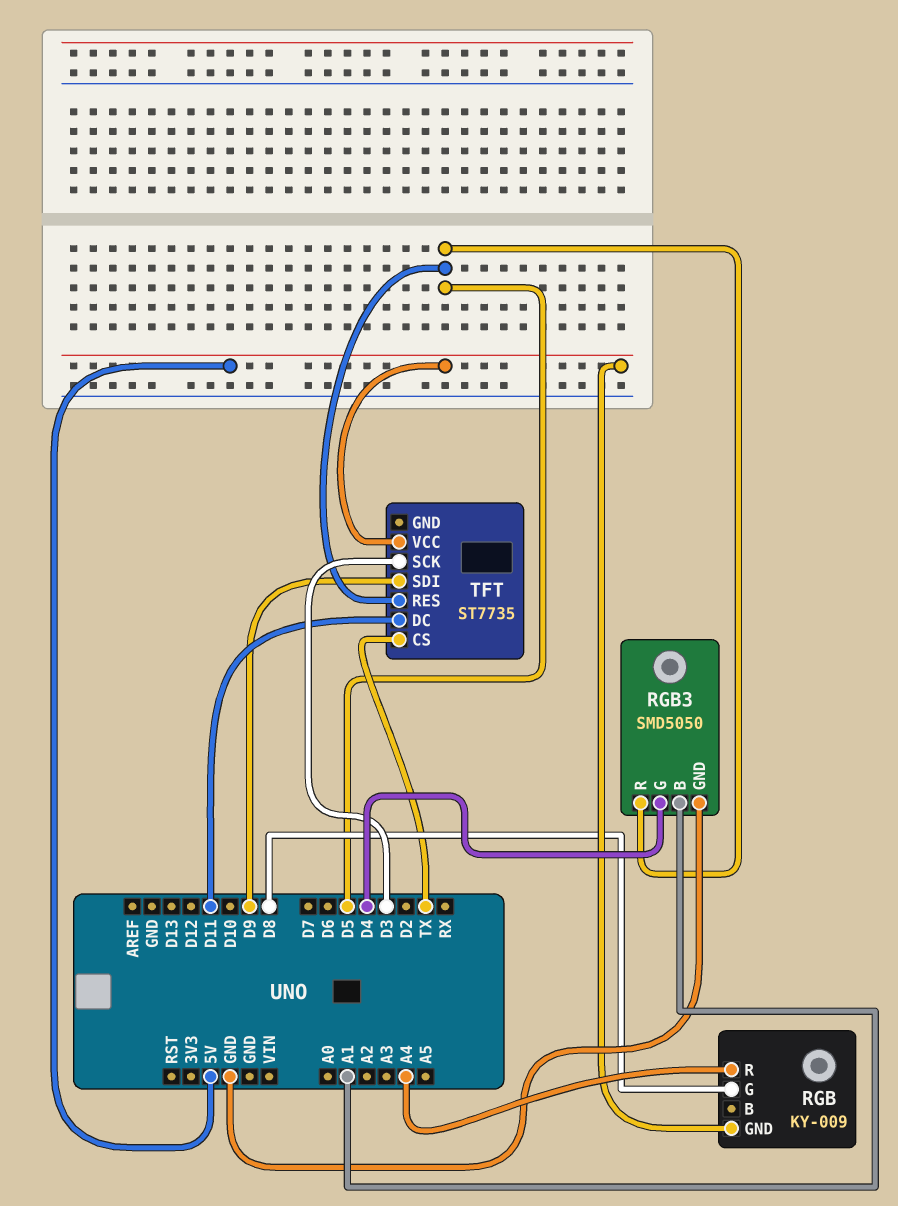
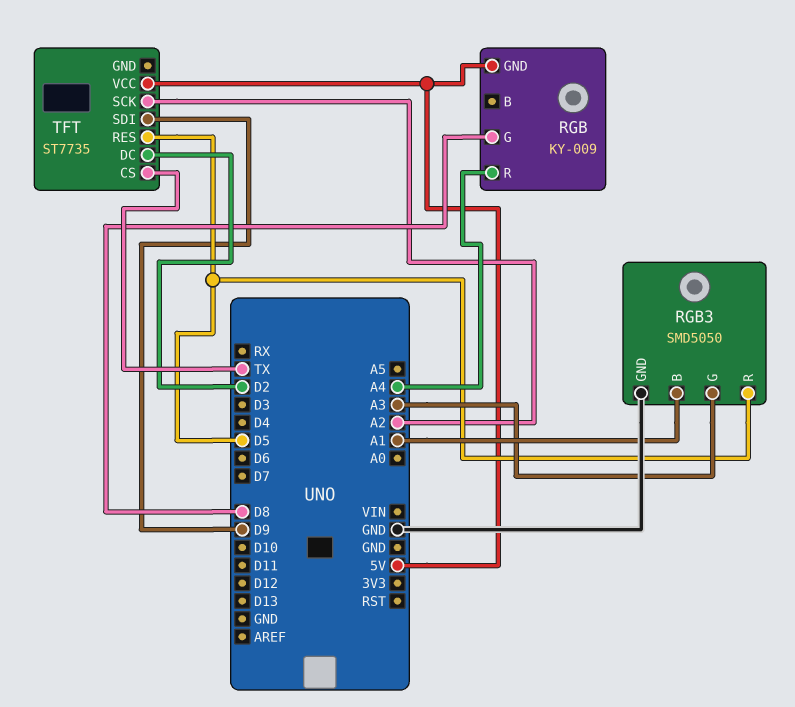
RGB3 pin G: D4 -> A3
TFT pin DC: D11 -> D2
TFT pin SCK: D3 -> A2

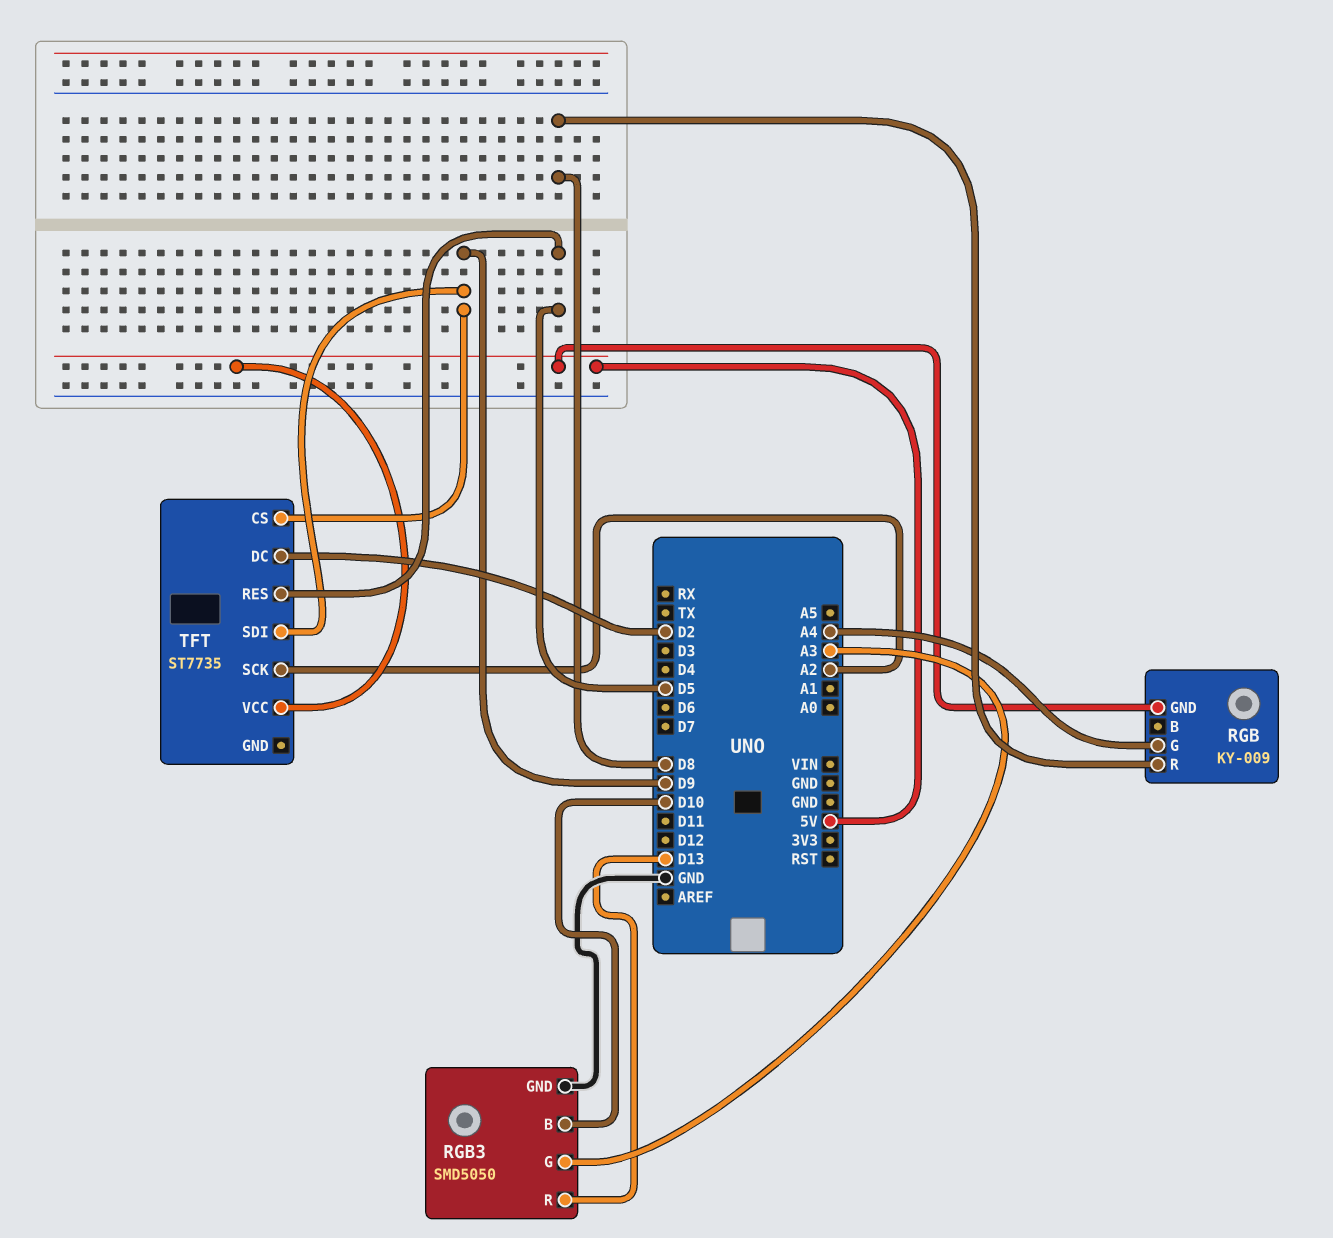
RGB pin G: D8 -> A4
RGB pin R: A4 -> D8
RGB3 pin B: A1 -> D10
RGB3 pin R: D5 -> D13
TFT pin CS: TX -> D9

